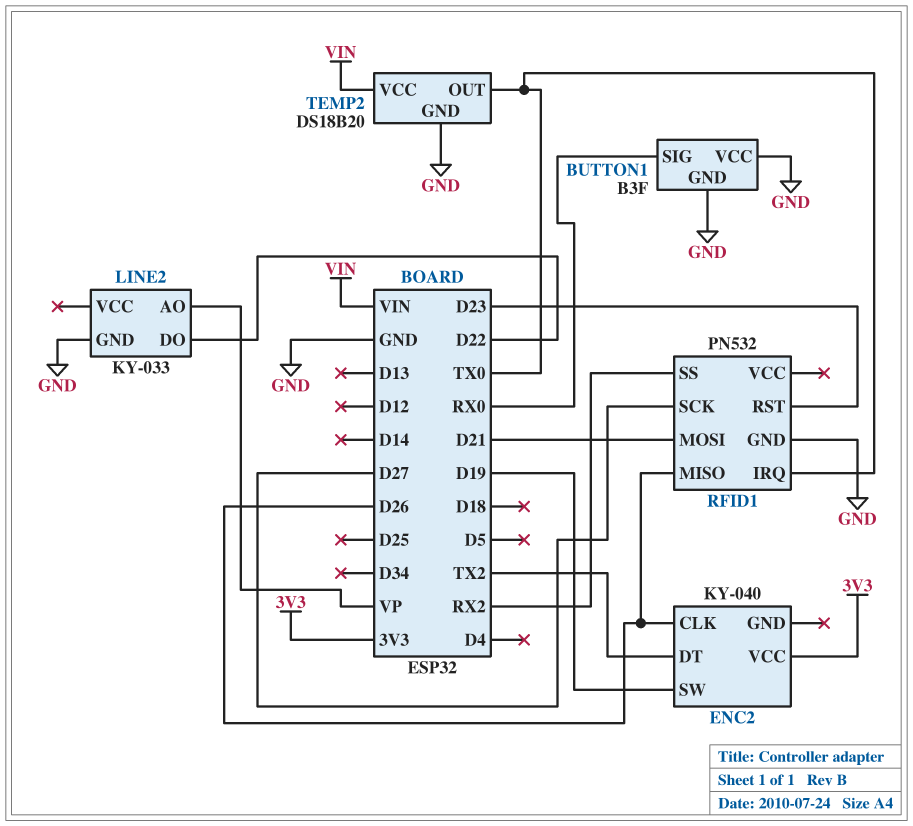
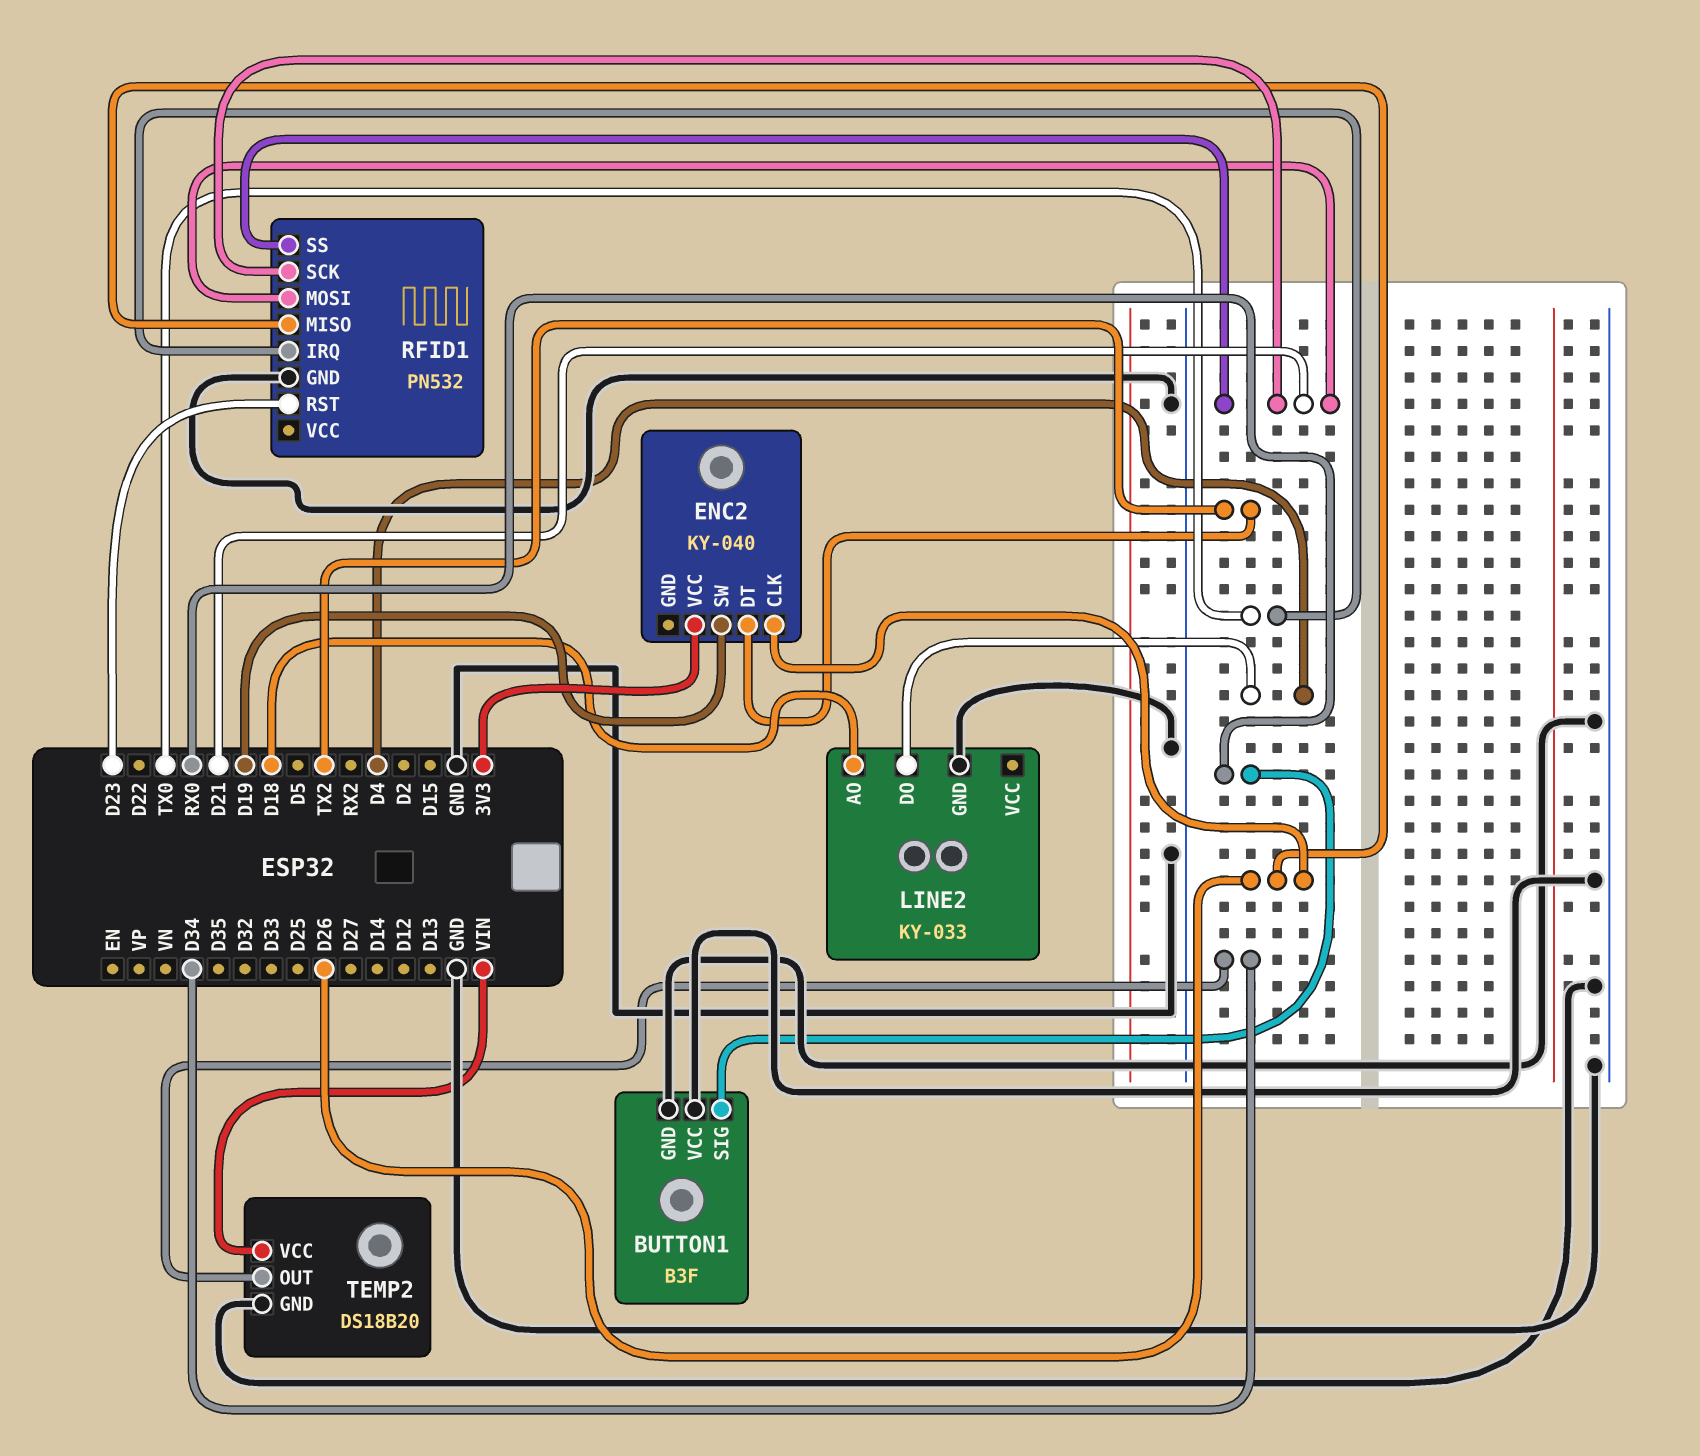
LINE2 pin AO: VP -> D18
LINE2 pin DO: D22 -> D4
RFID1 pin SCK: D27 -> D21
RFID1 pin SS: RX2 -> D21
TEMP2 pin OUT: TX0 -> D34

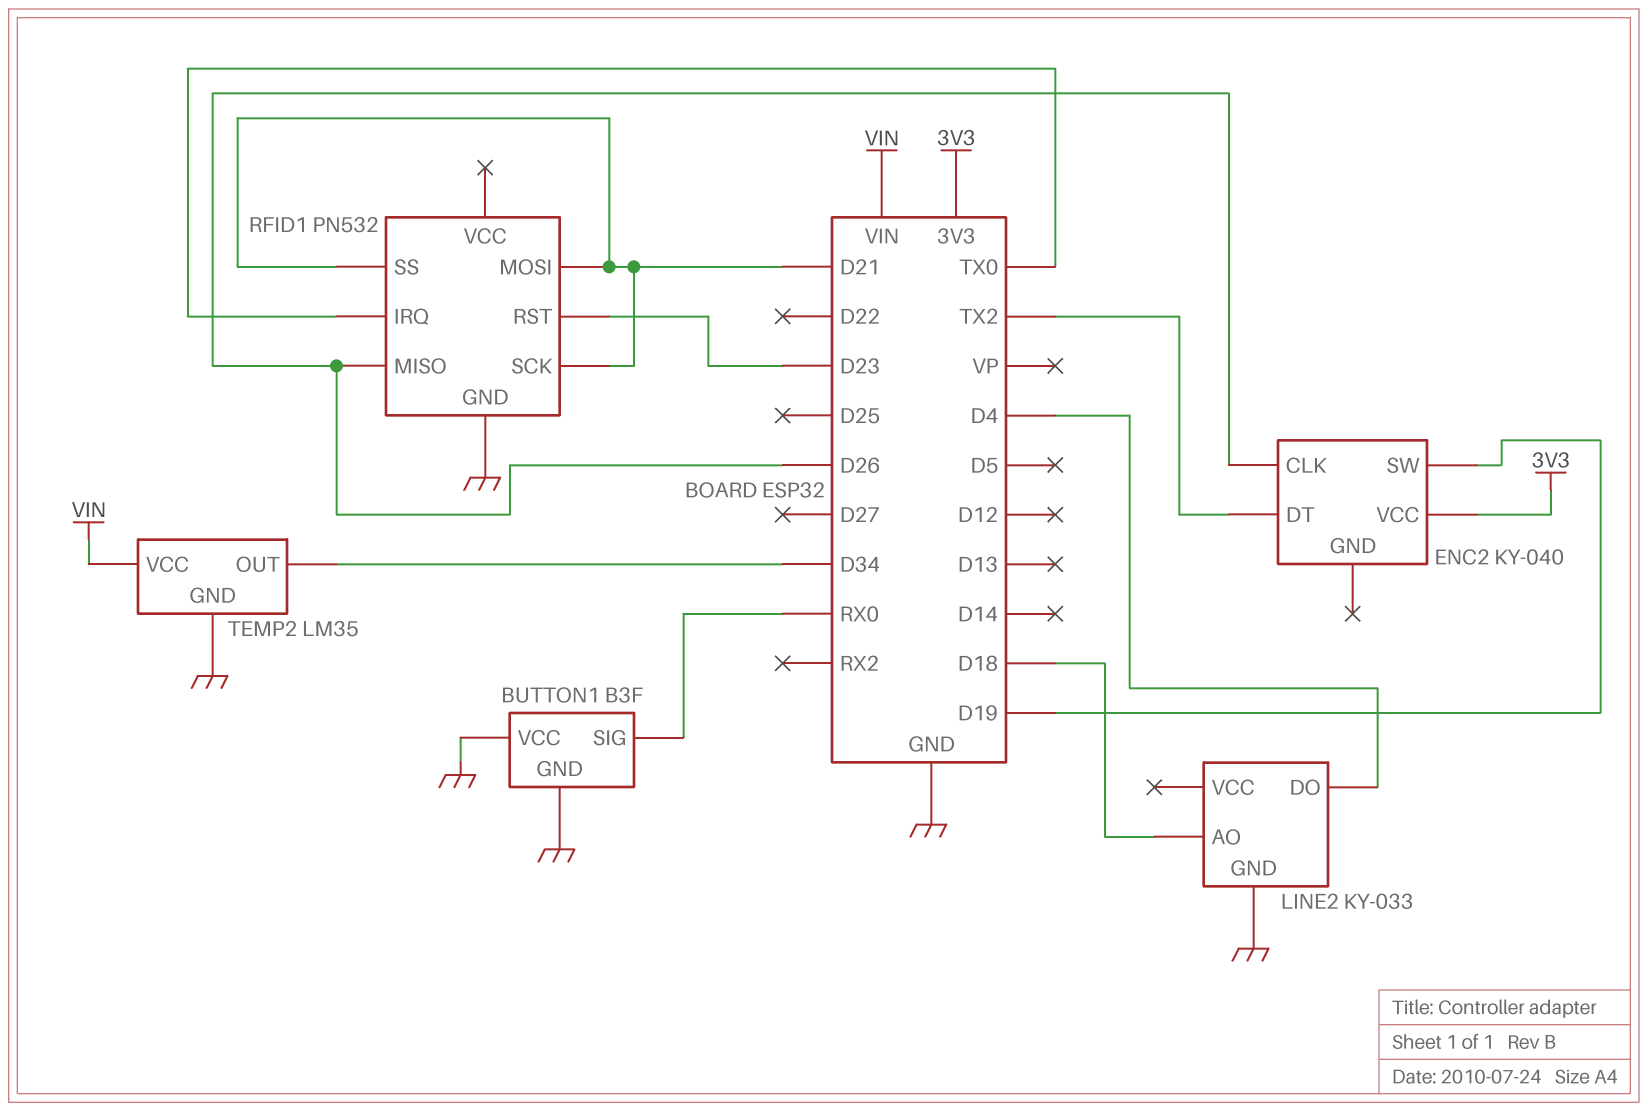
TEMP2: DS18B20 -> LM35

